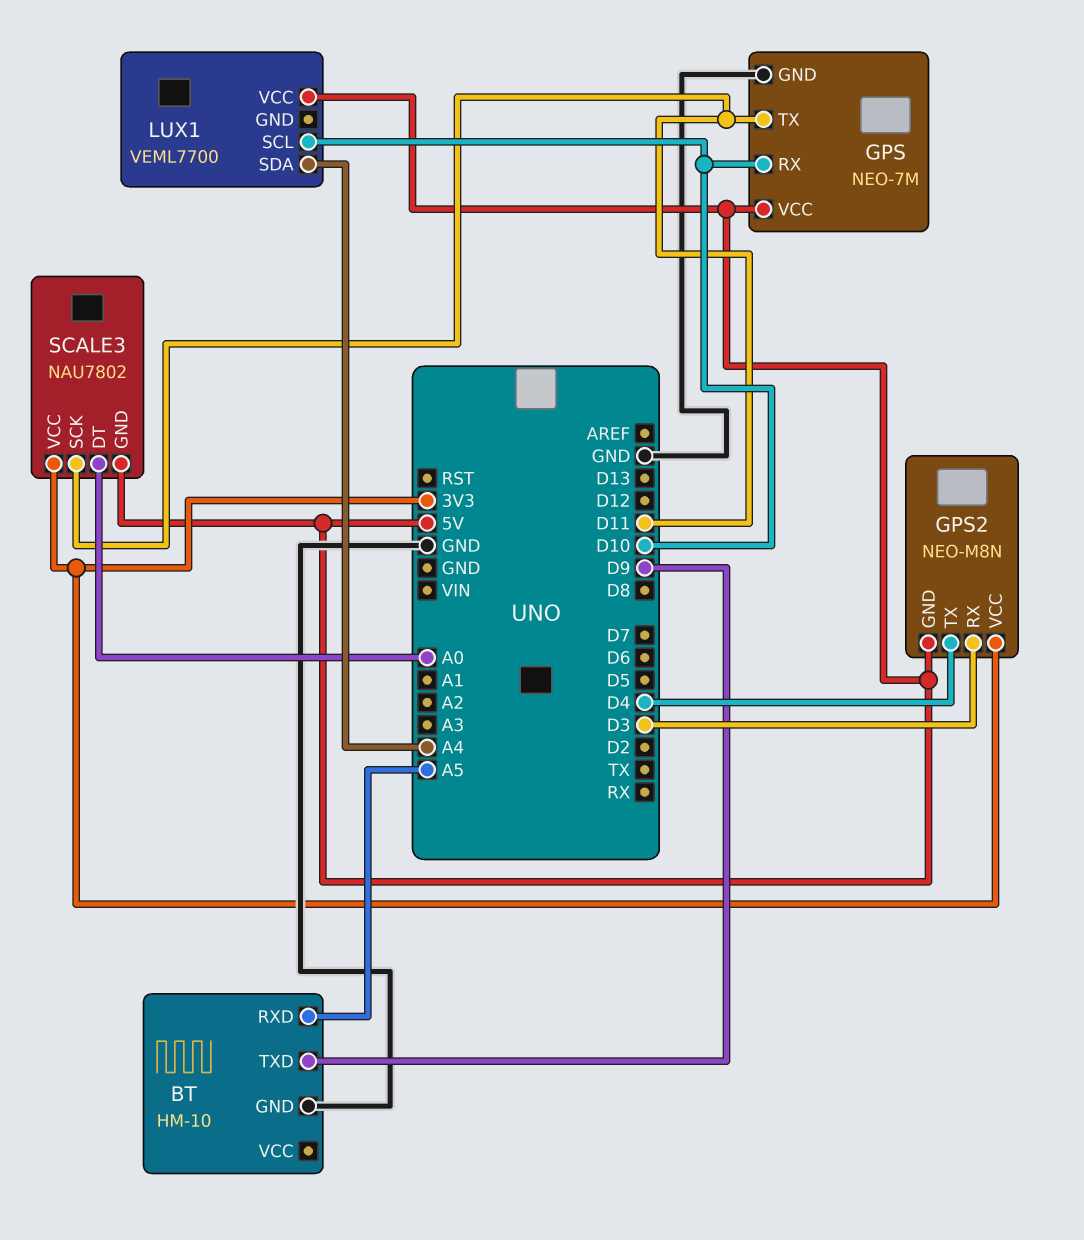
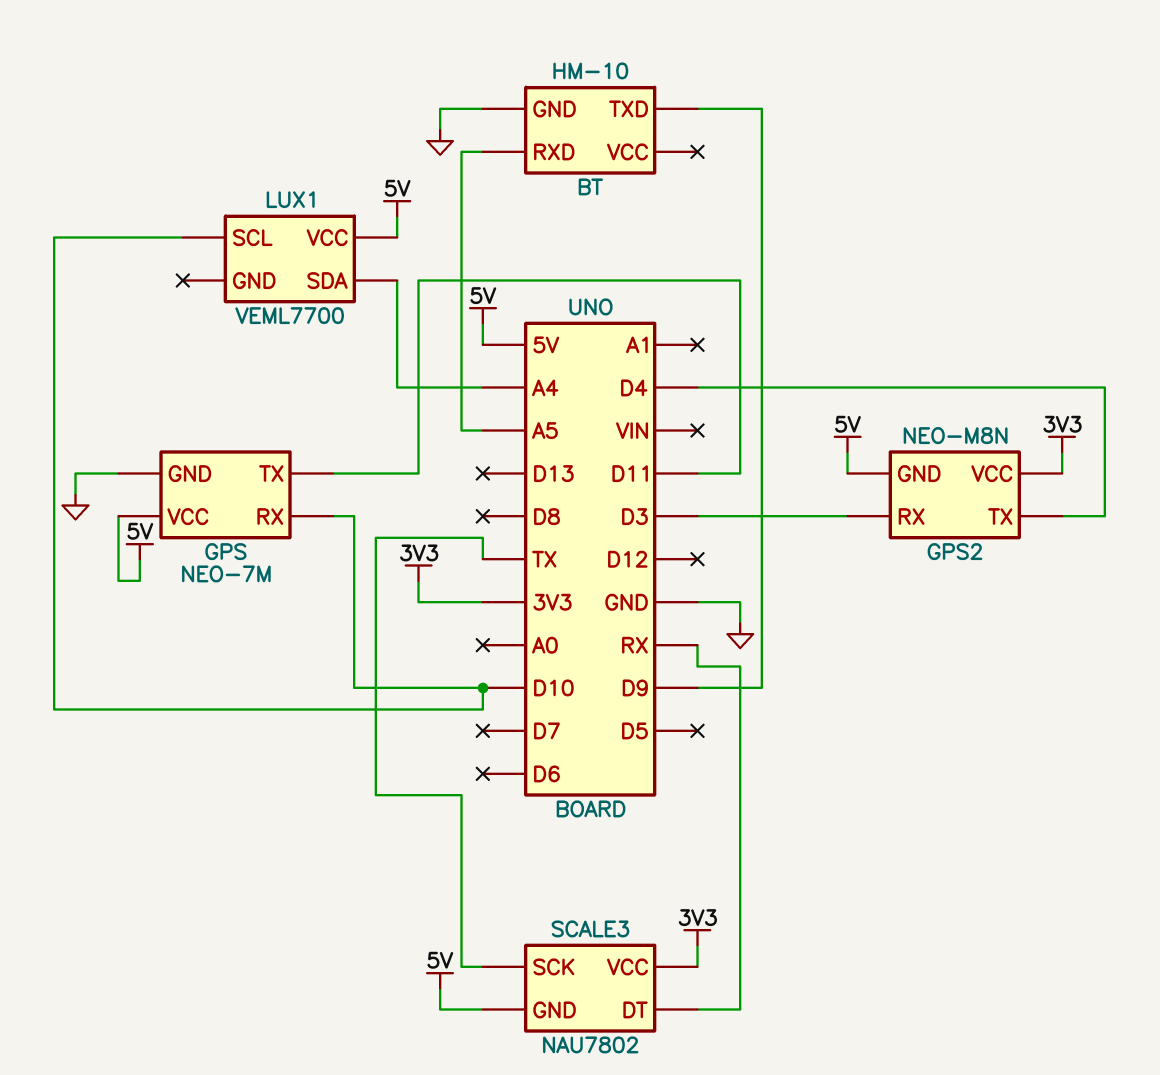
SCALE3 pin DT: A0 -> RX
SCALE3 pin SCK: D11 -> TX

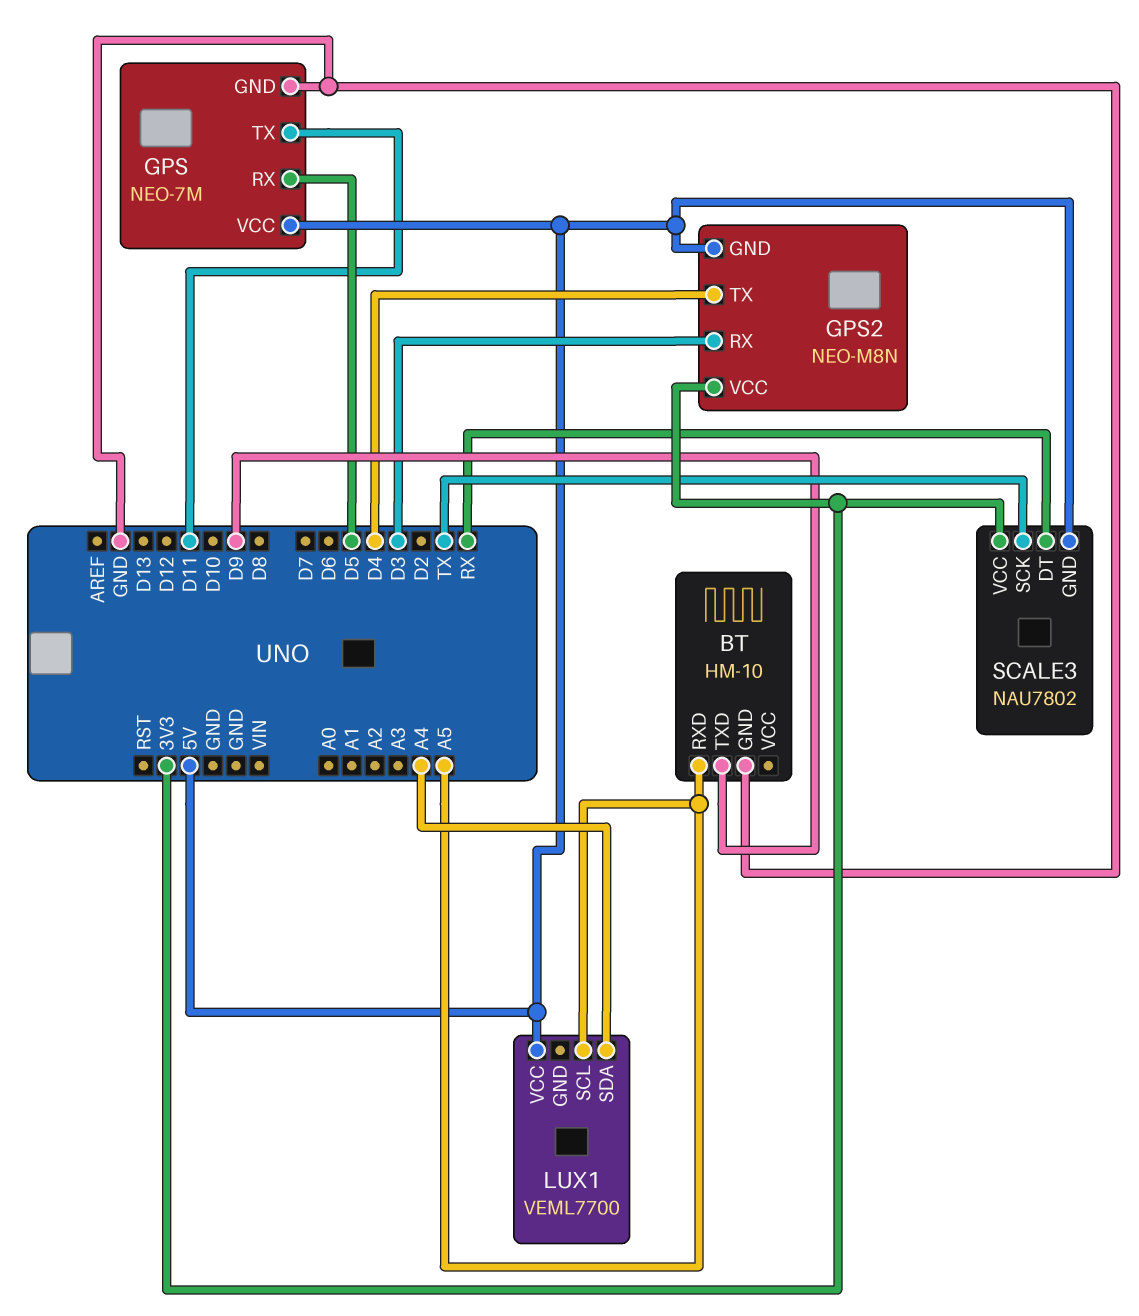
GPS pin RX: D10 -> D5
LUX1 pin SCL: D10 -> A5

